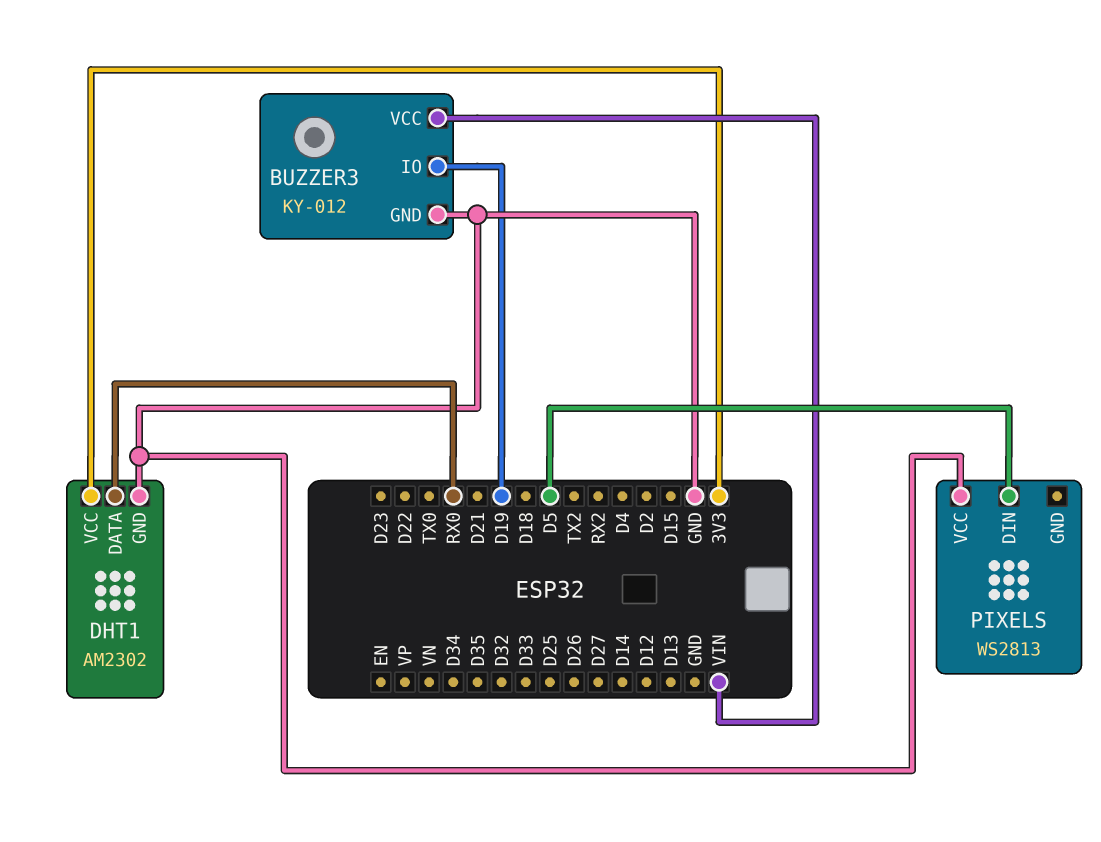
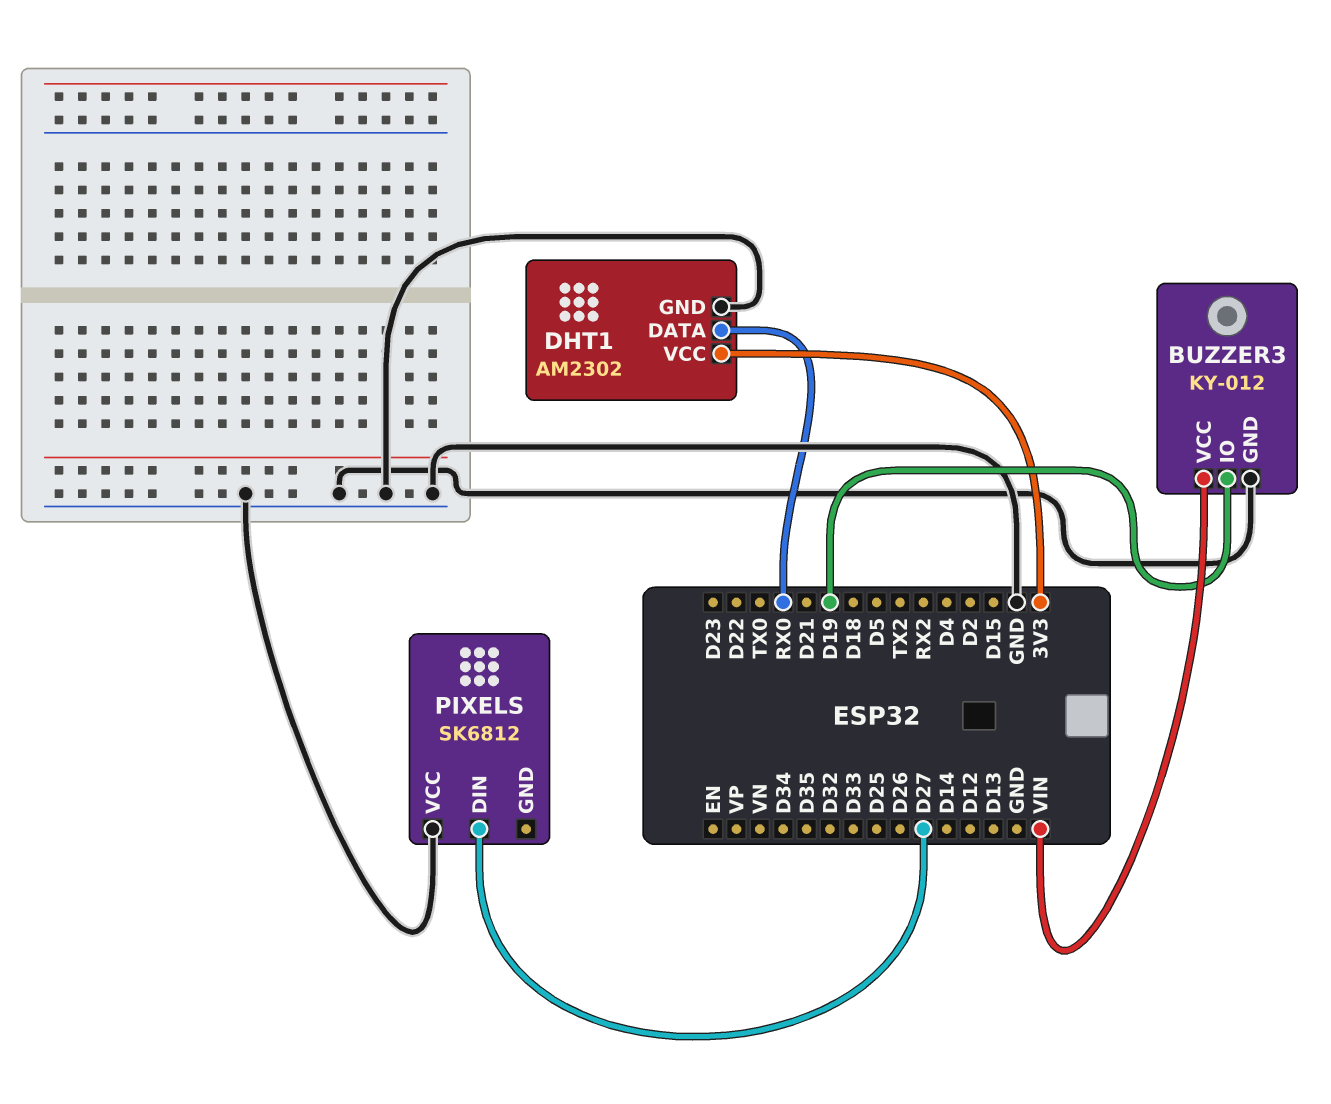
PIXELS: WS2813 -> SK6812
PIXELS pin DIN: D5 -> D27

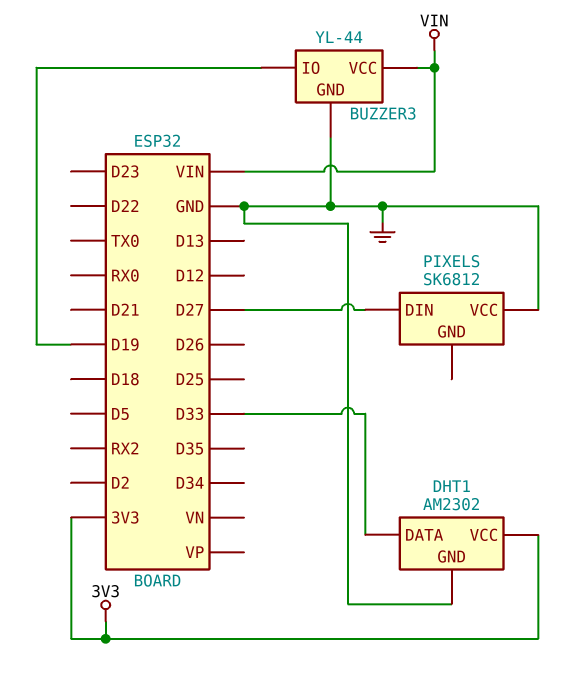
BUZZER3: KY-012 -> YL-44
DHT1 pin DATA: RX0 -> D33

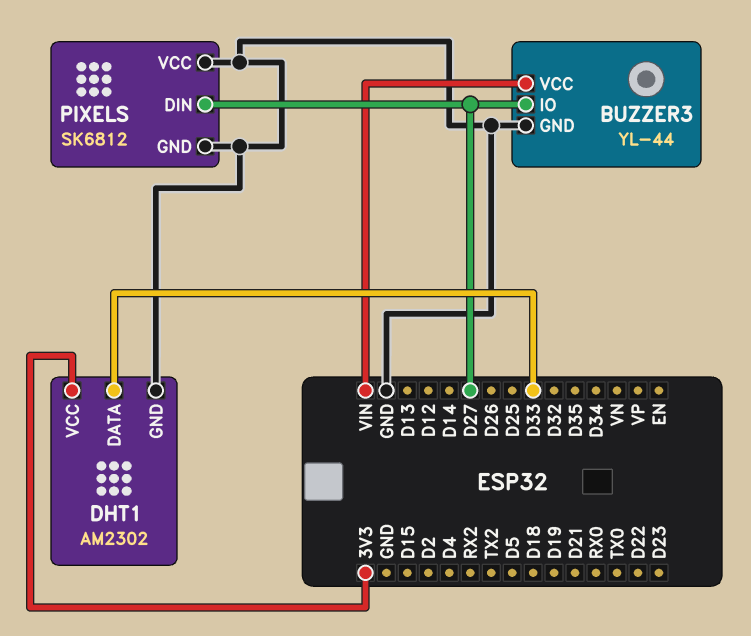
BUZZER3 pin IO: D19 -> D27
PIXELS pin GND: none -> GND

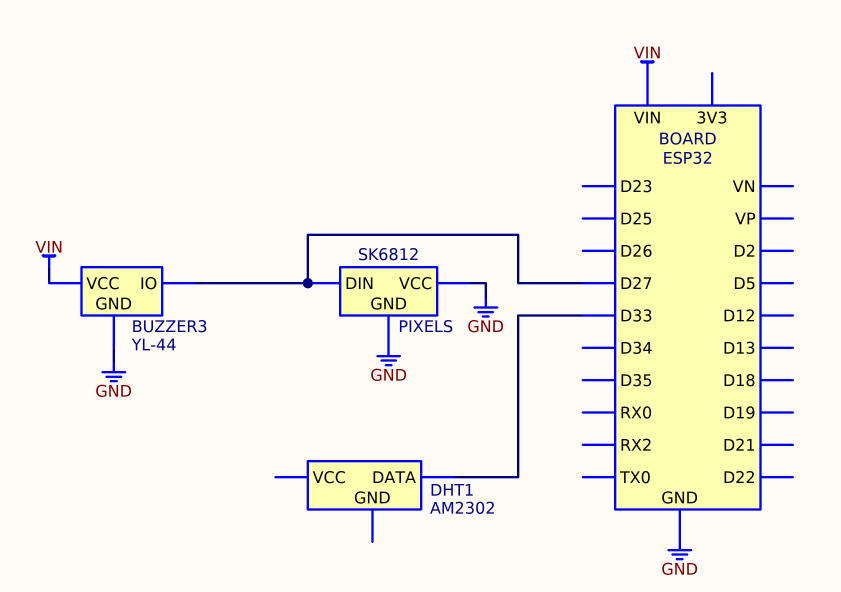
DHT1 pin GND: GND -> none
DHT1 pin VCC: 3V3 -> none

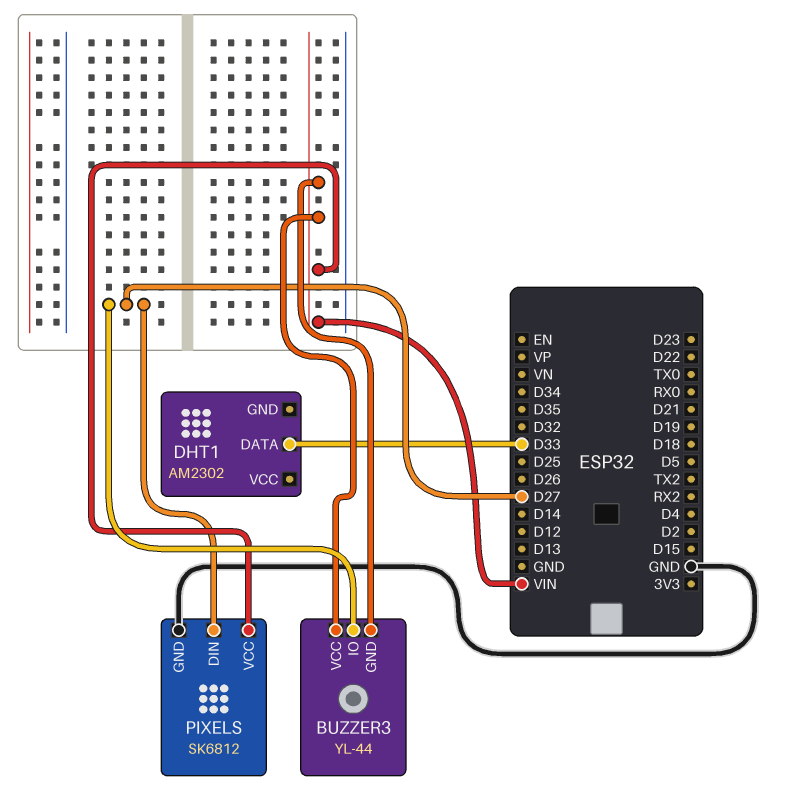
BUZZER3 pin GND: GND -> VIN
PIXELS pin VCC: GND -> VIN

